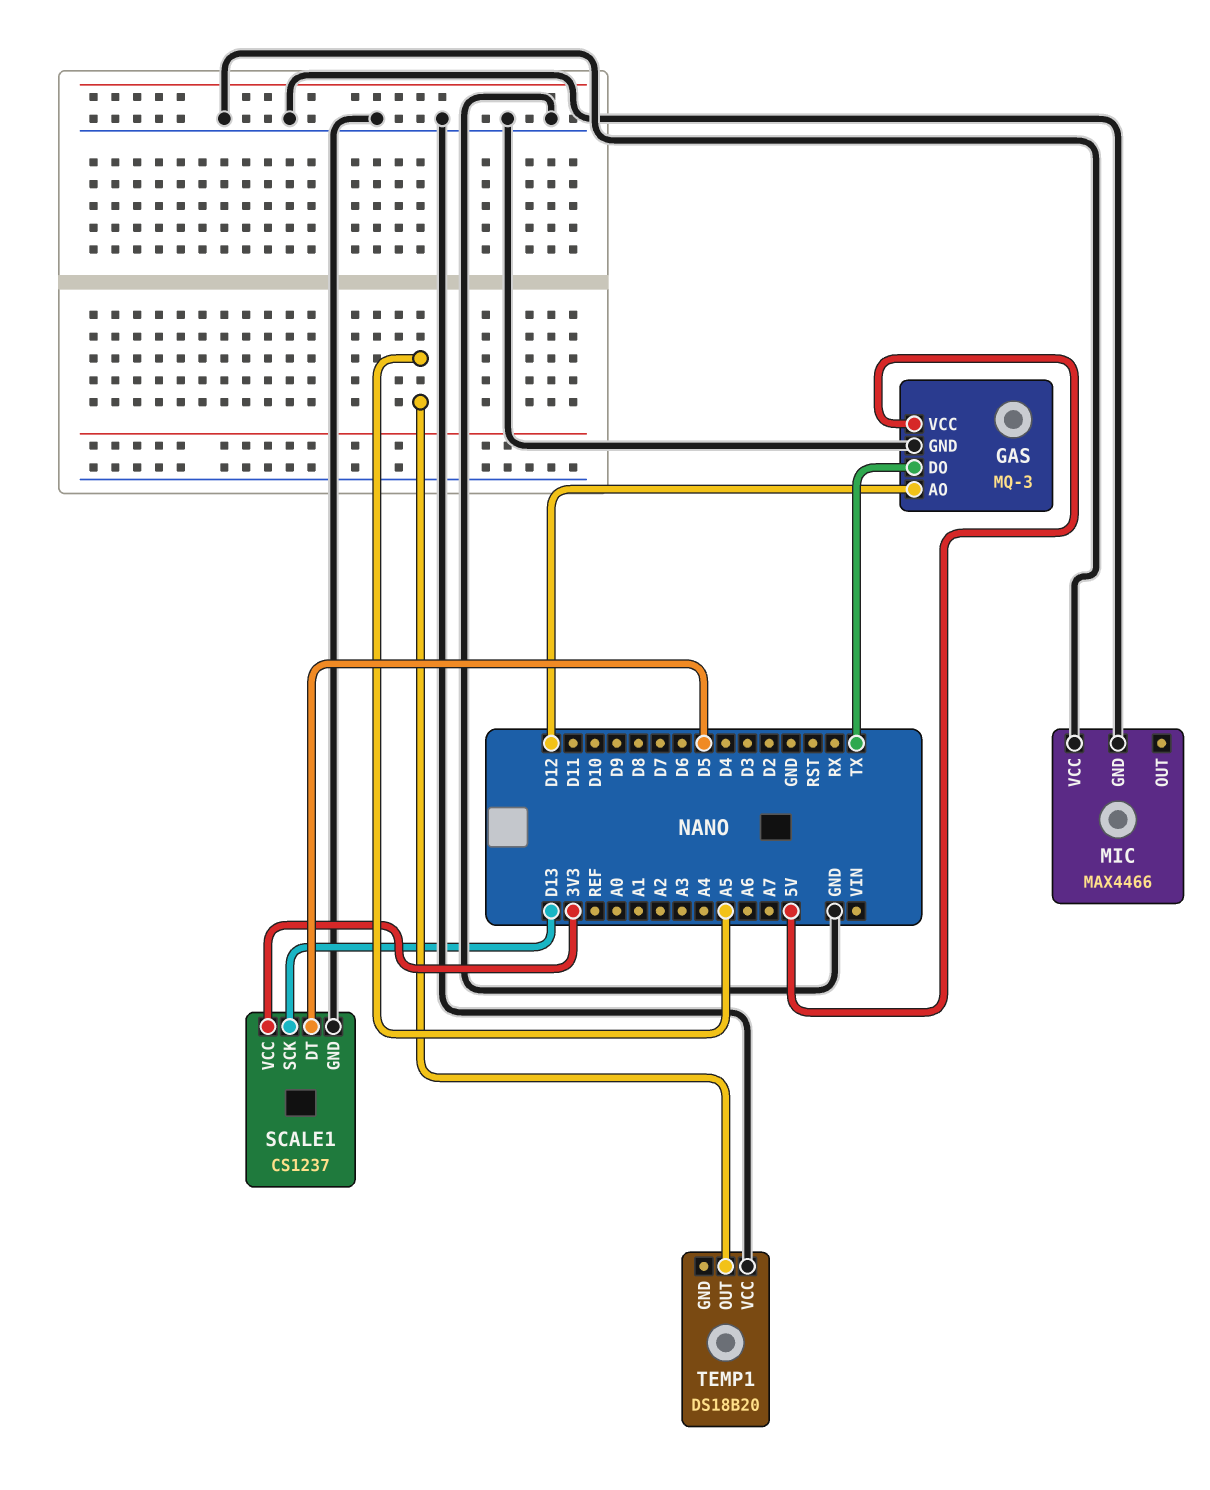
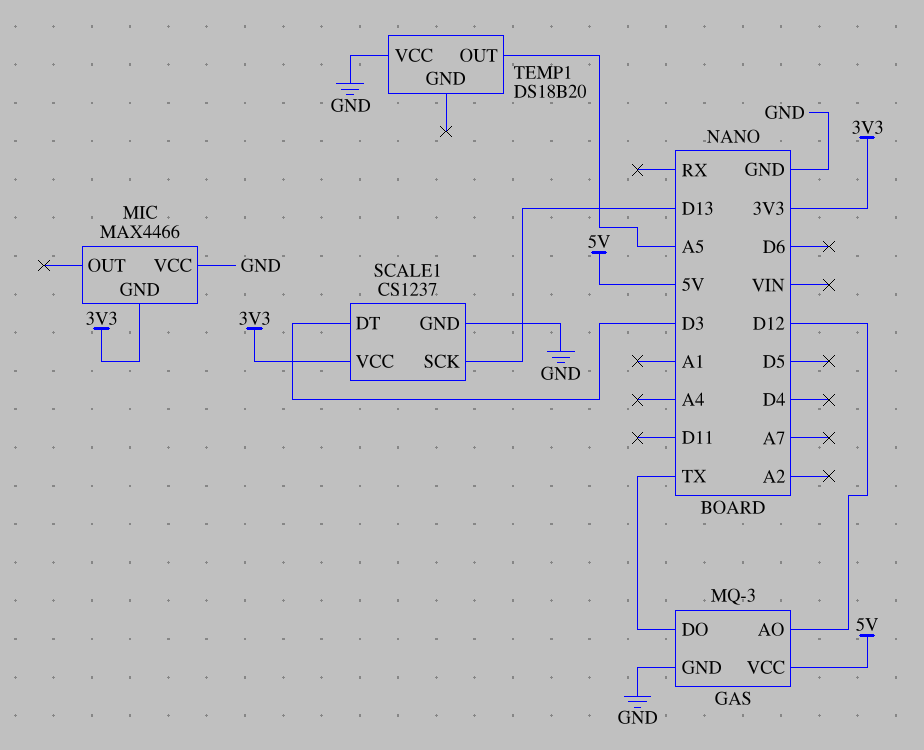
MIC pin GND: GND -> 3V3
SCALE1 pin DT: D5 -> D3

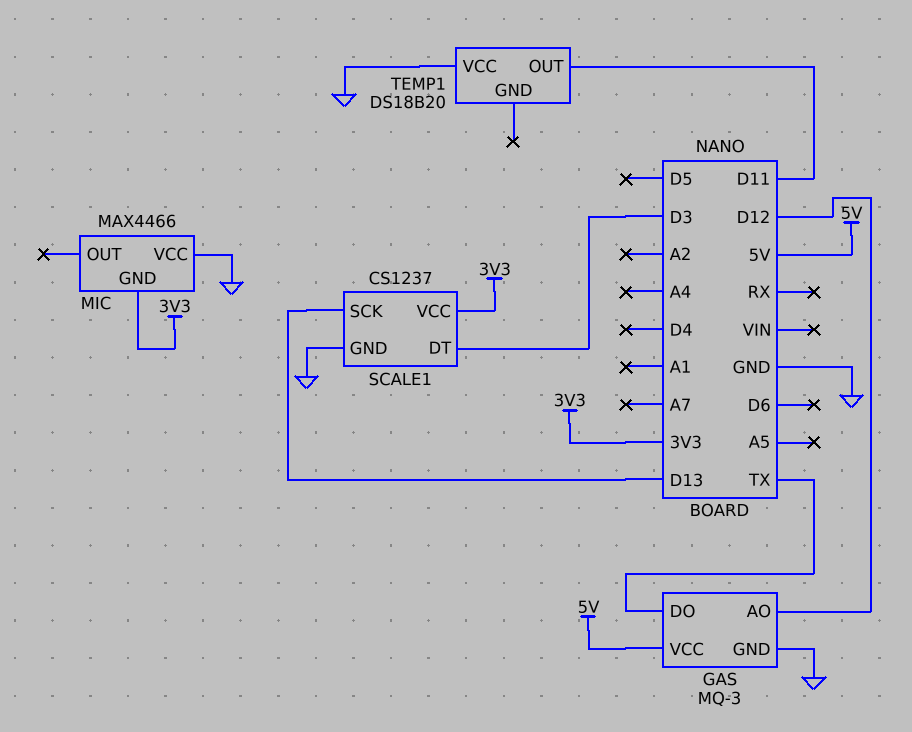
TEMP1 pin OUT: A5 -> D11

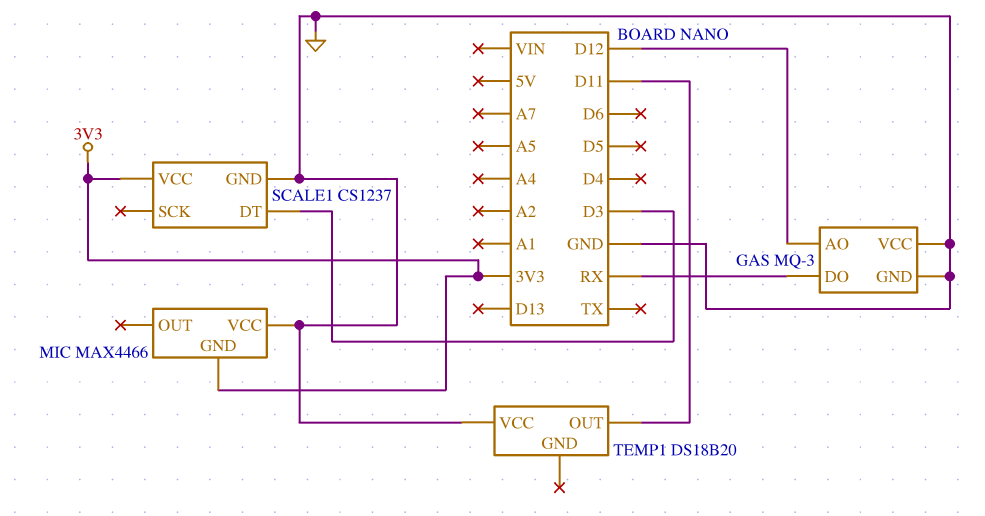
GAS pin DO: TX -> RX
GAS pin VCC: 5V -> GND
SCALE1 pin SCK: D13 -> none

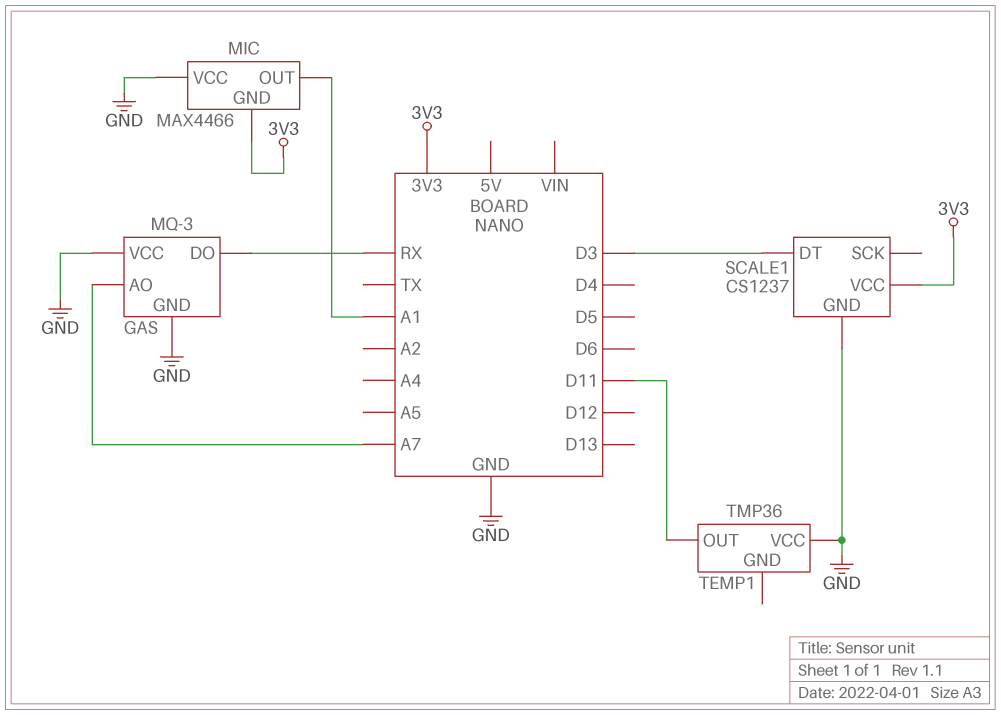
GAS pin AO: D12 -> A7
MIC pin OUT: none -> A1
TEMP1: DS18B20 -> TMP36

